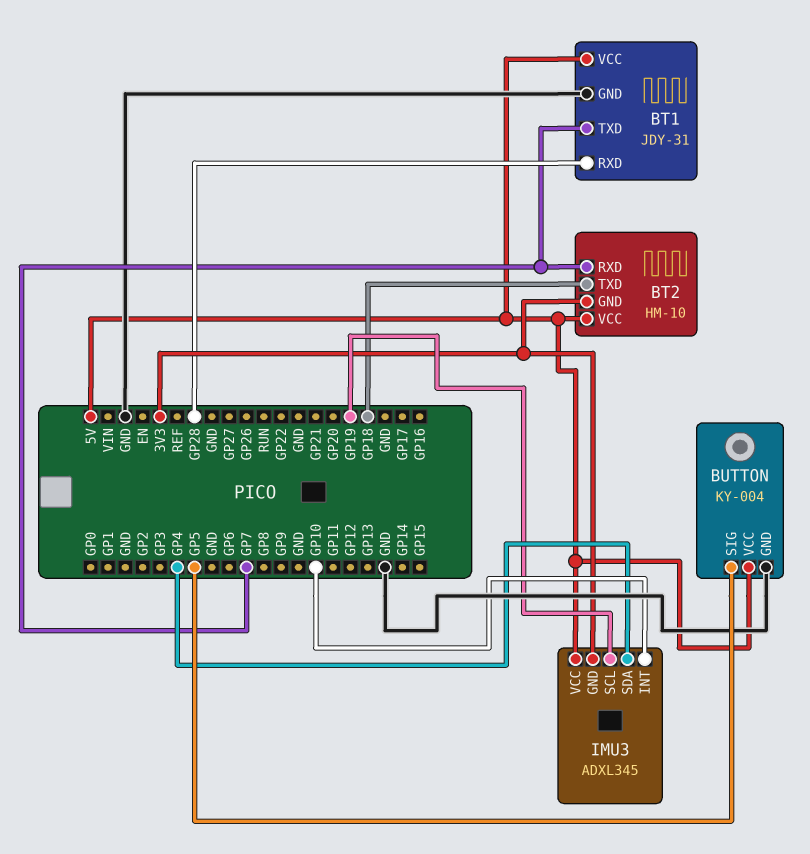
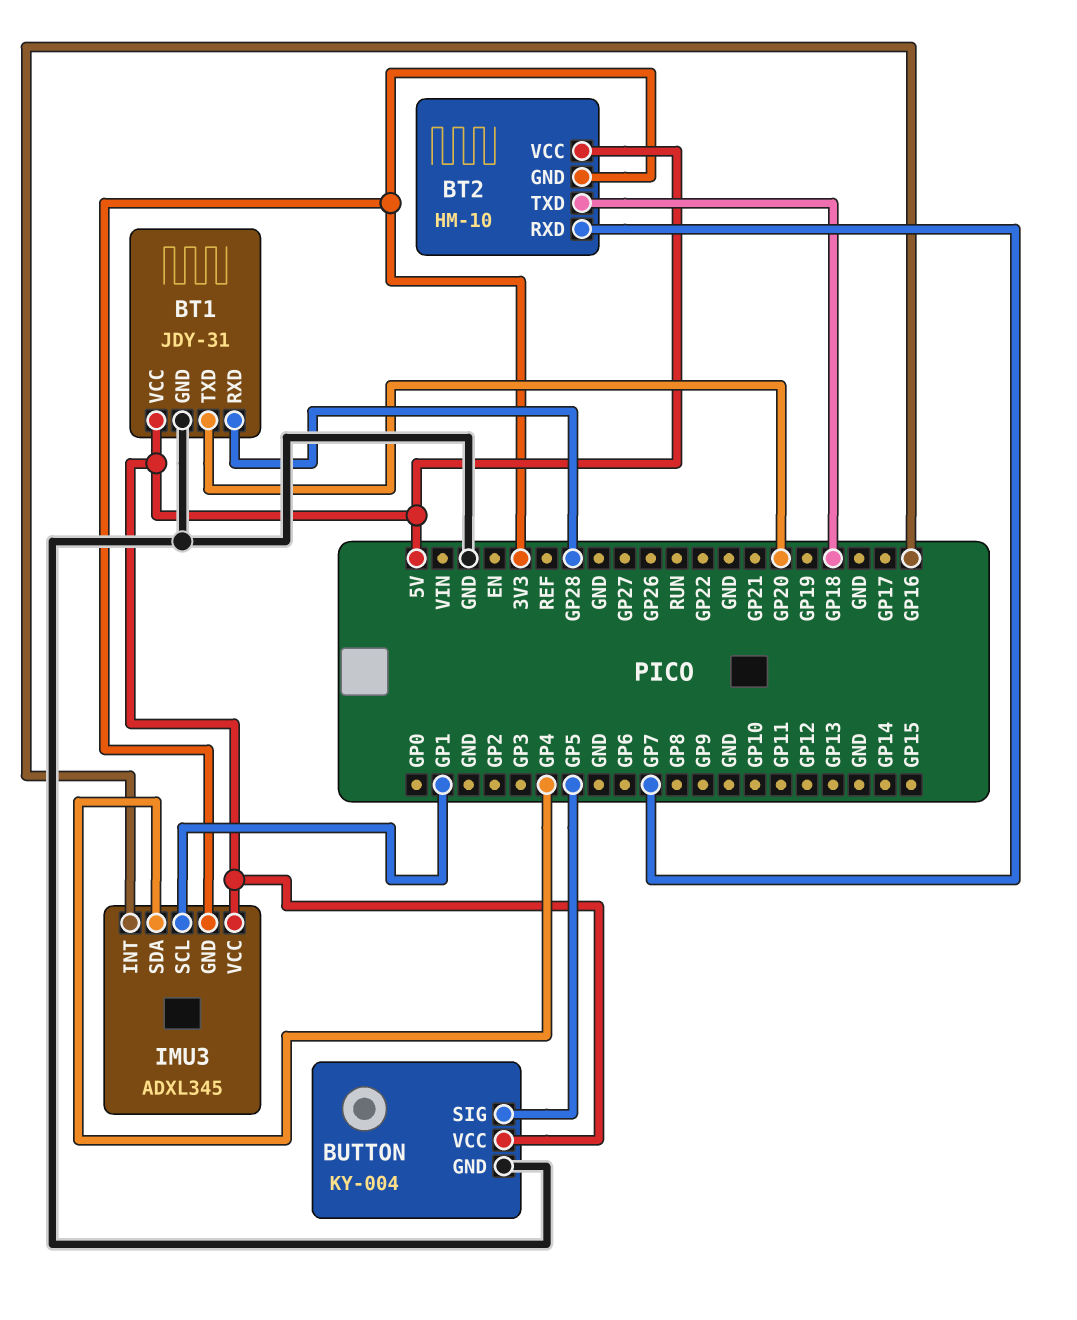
BT1 pin TXD: GP7 -> GP20
IMU3 pin INT: GP10 -> GP16
IMU3 pin SCL: GP19 -> GP1

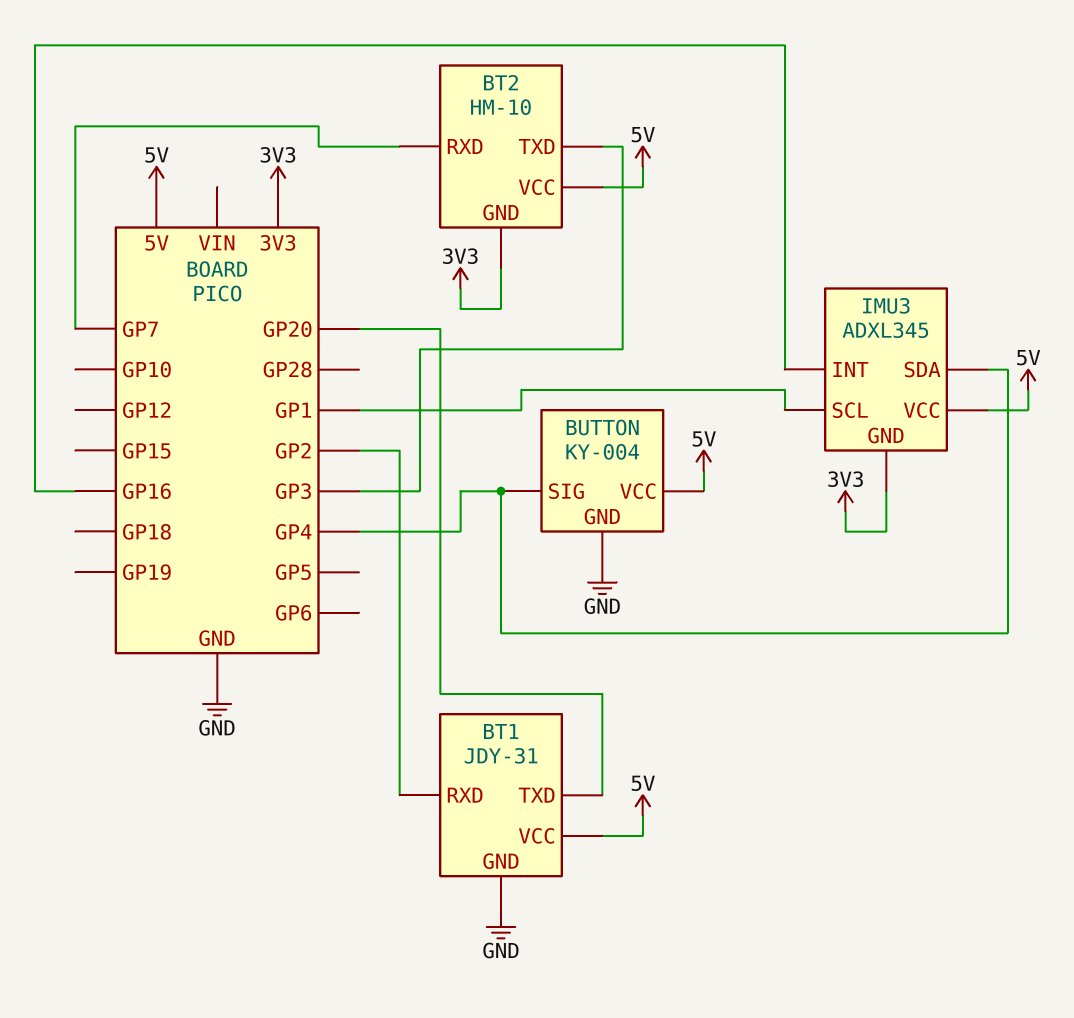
BT1 pin RXD: GP28 -> GP2
BT2 pin TXD: GP18 -> GP3
BUTTON pin SIG: GP5 -> GP4

